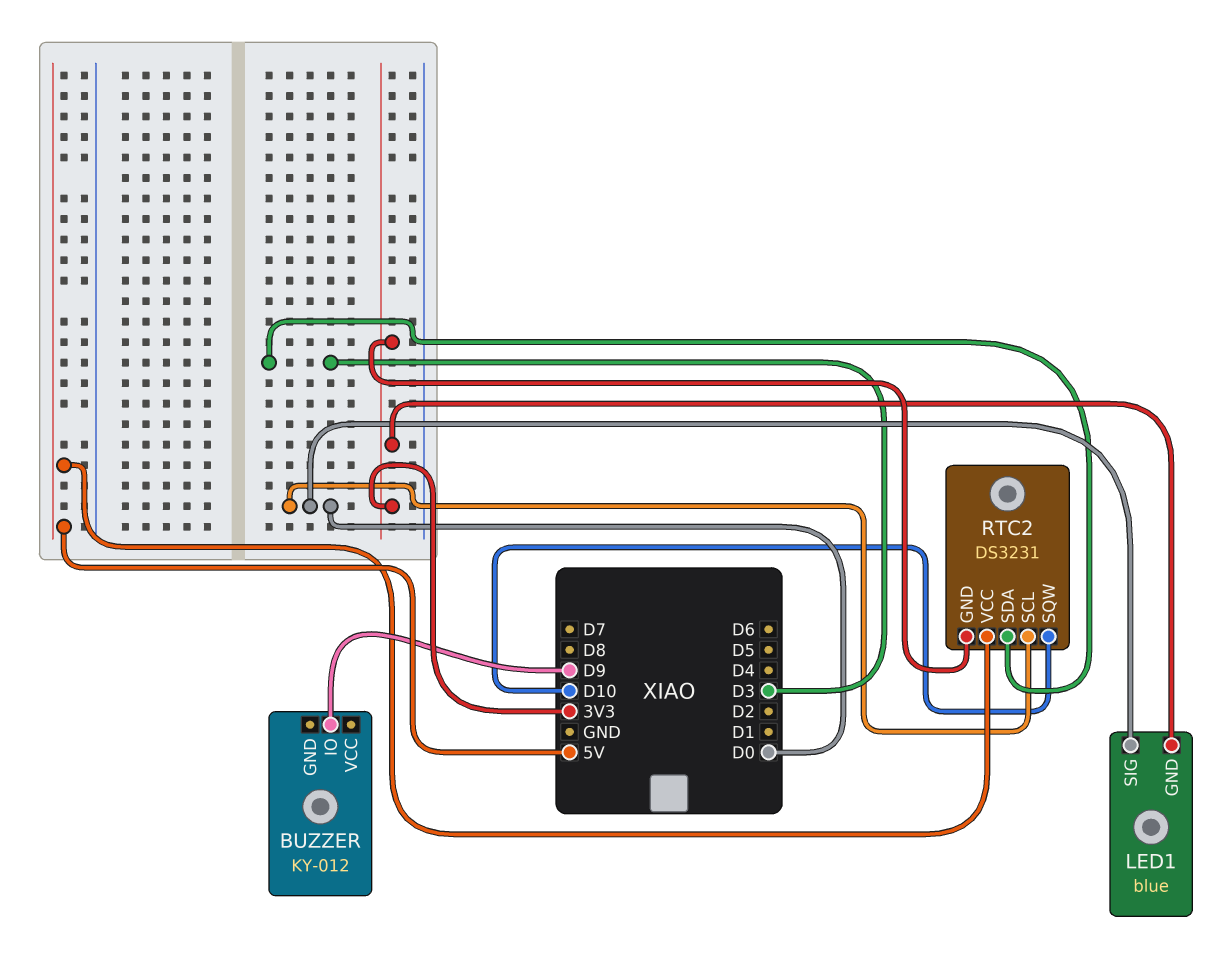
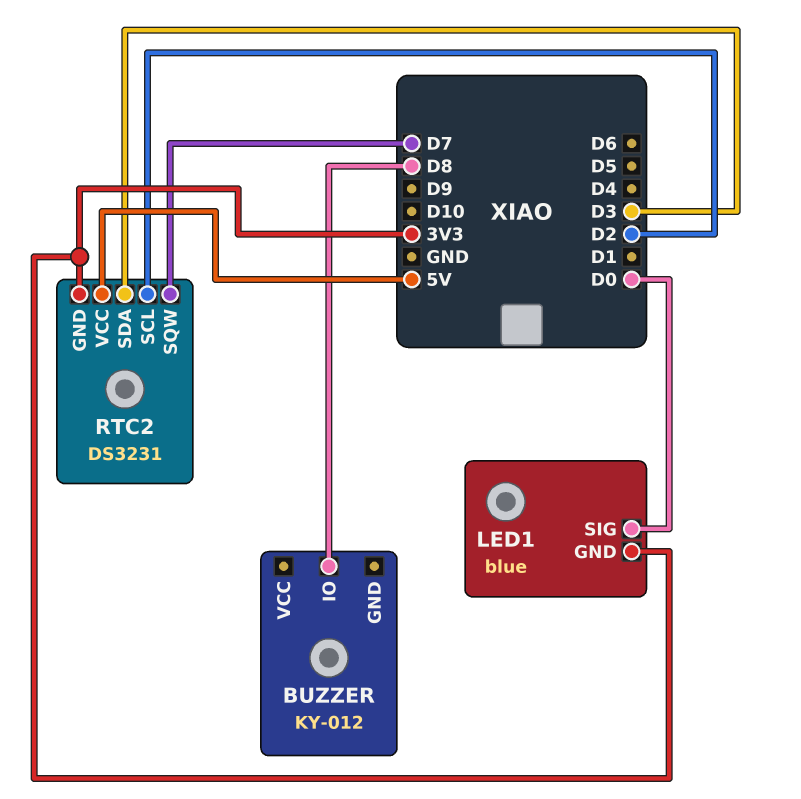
BUZZER pin IO: D9 -> D8
RTC2 pin SCL: D0 -> D2
RTC2 pin SQW: D10 -> D7

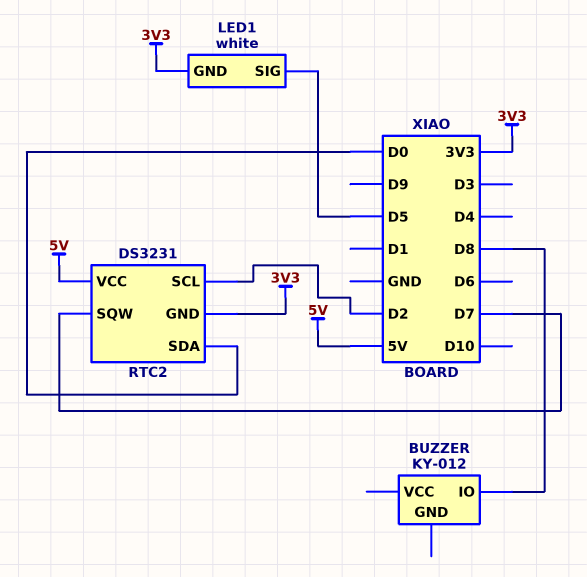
LED1: blue -> white
LED1 pin SIG: D0 -> D5
RTC2 pin SDA: D3 -> D0

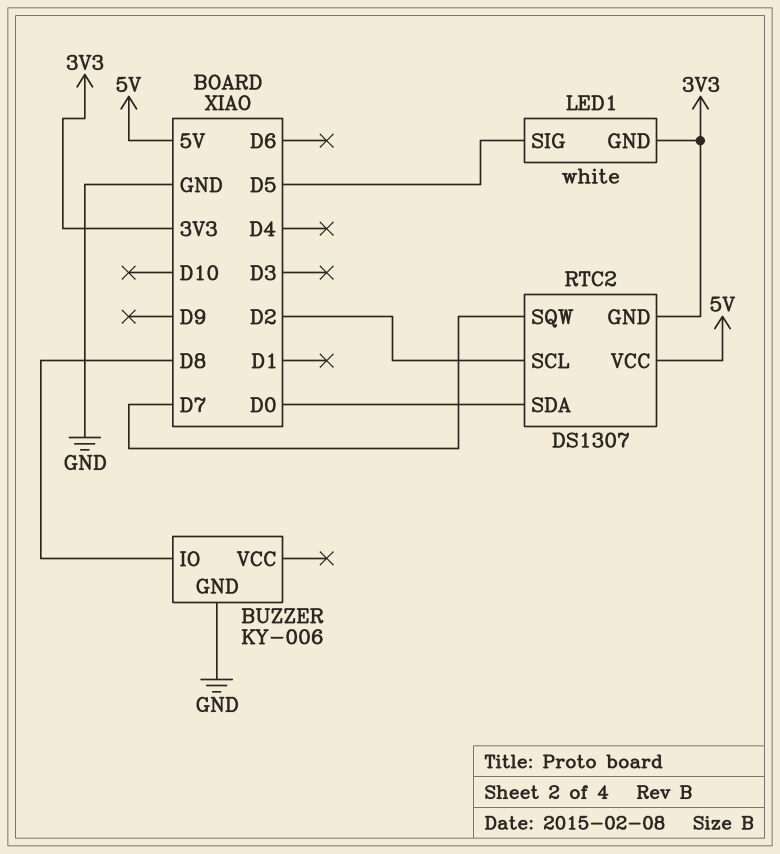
BUZZER: KY-012 -> KY-006
BUZZER pin GND: none -> GND
RTC2: DS3231 -> DS1307

